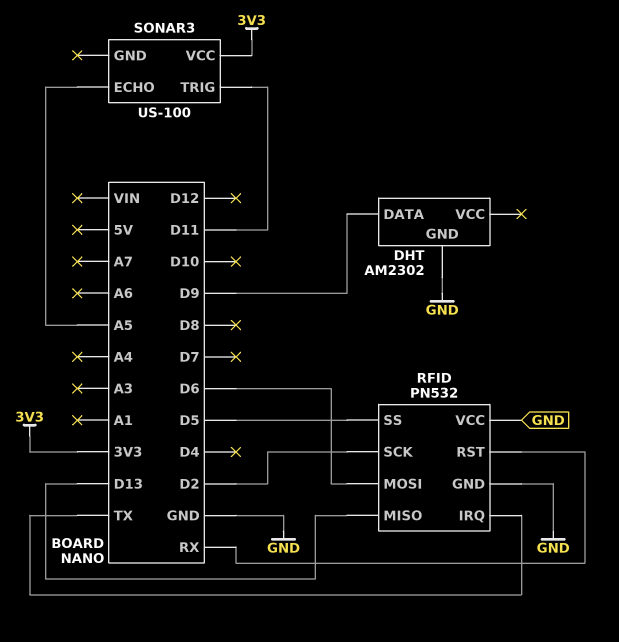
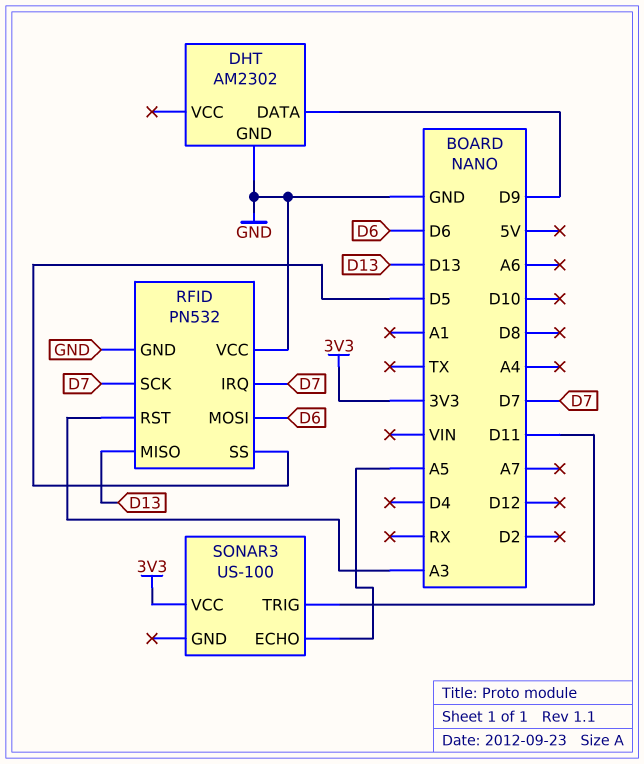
RFID pin IRQ: TX -> D7
RFID pin RST: RX -> A3
RFID pin SCK: D2 -> D7

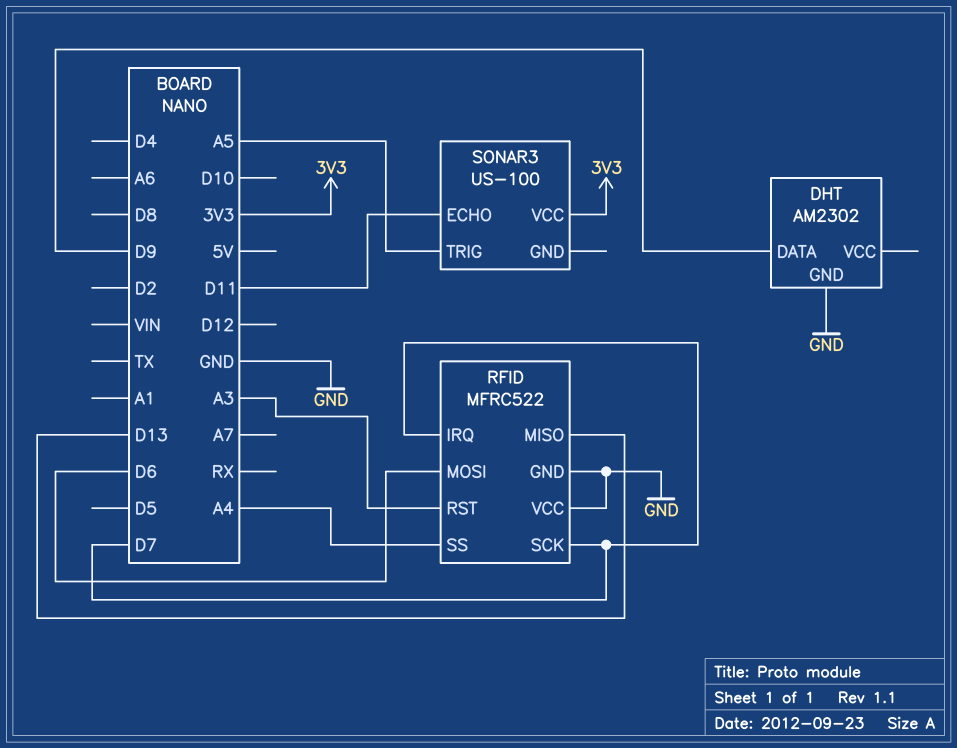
RFID: PN532 -> MFRC522
RFID pin SS: D5 -> A4
SONAR3 pin ECHO: A5 -> D11
SONAR3 pin TRIG: D11 -> A5

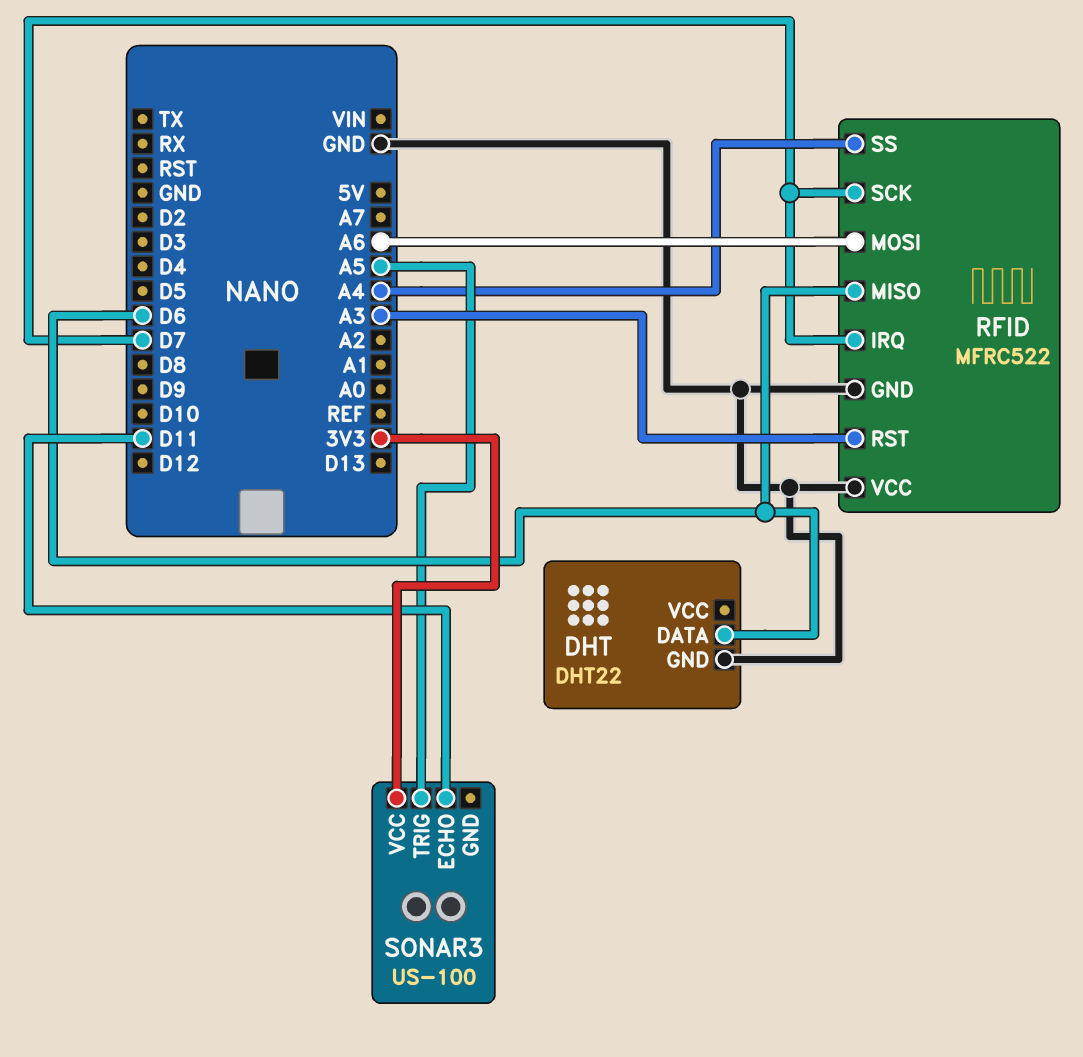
DHT: AM2302 -> DHT22
DHT pin DATA: D9 -> D6
RFID pin MISO: D13 -> D6
RFID pin MOSI: D6 -> A6

